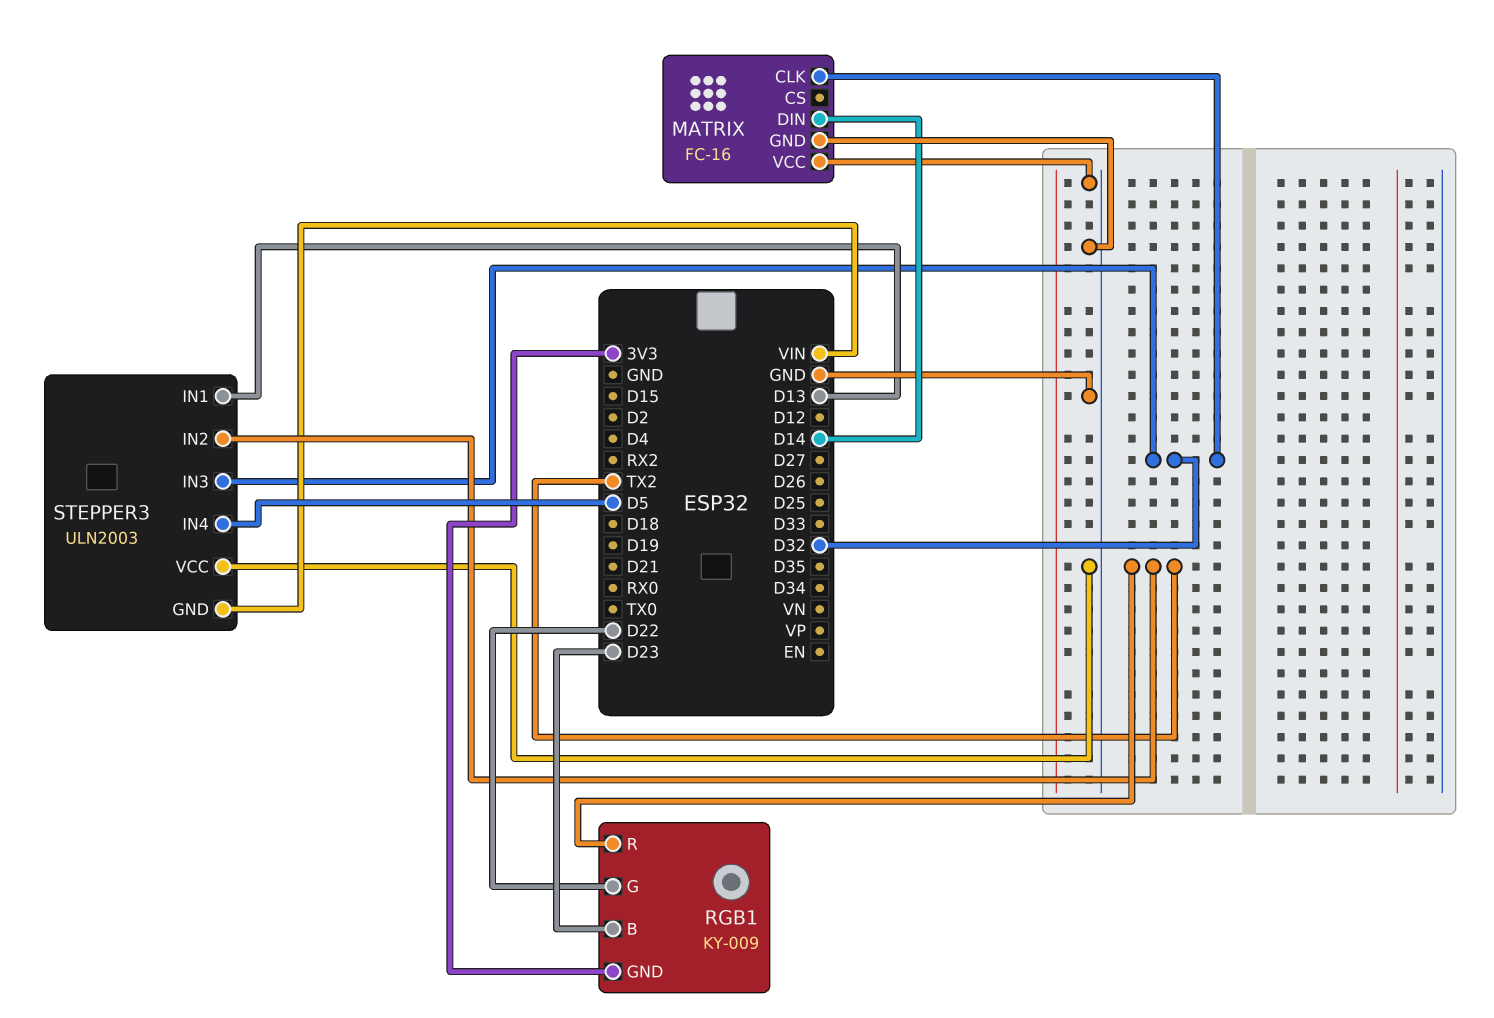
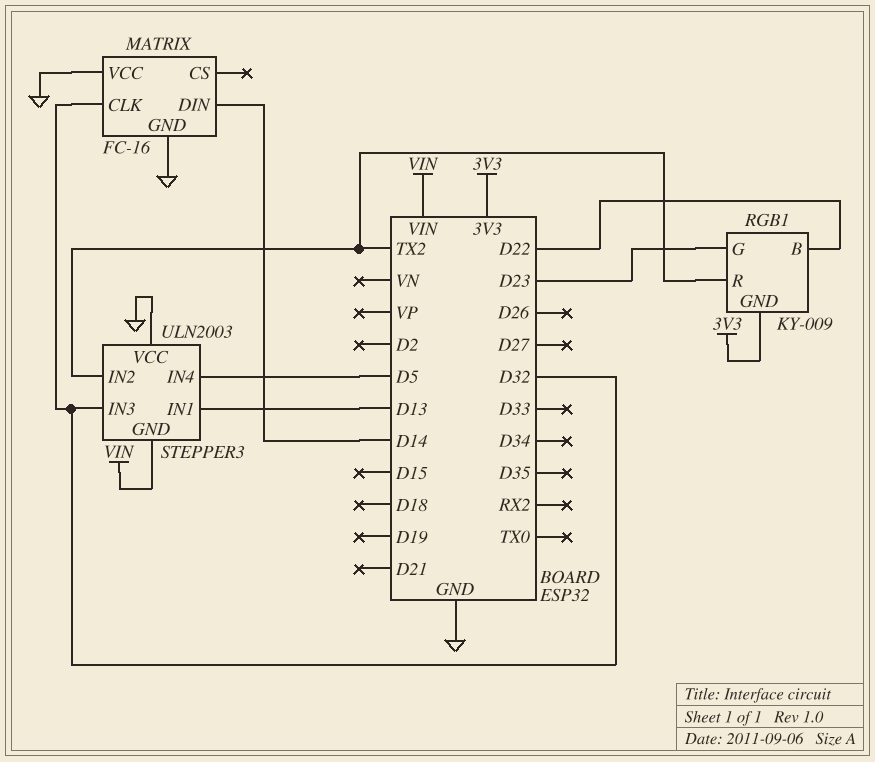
RGB1 pin B: D23 -> D22
RGB1 pin G: D22 -> D23

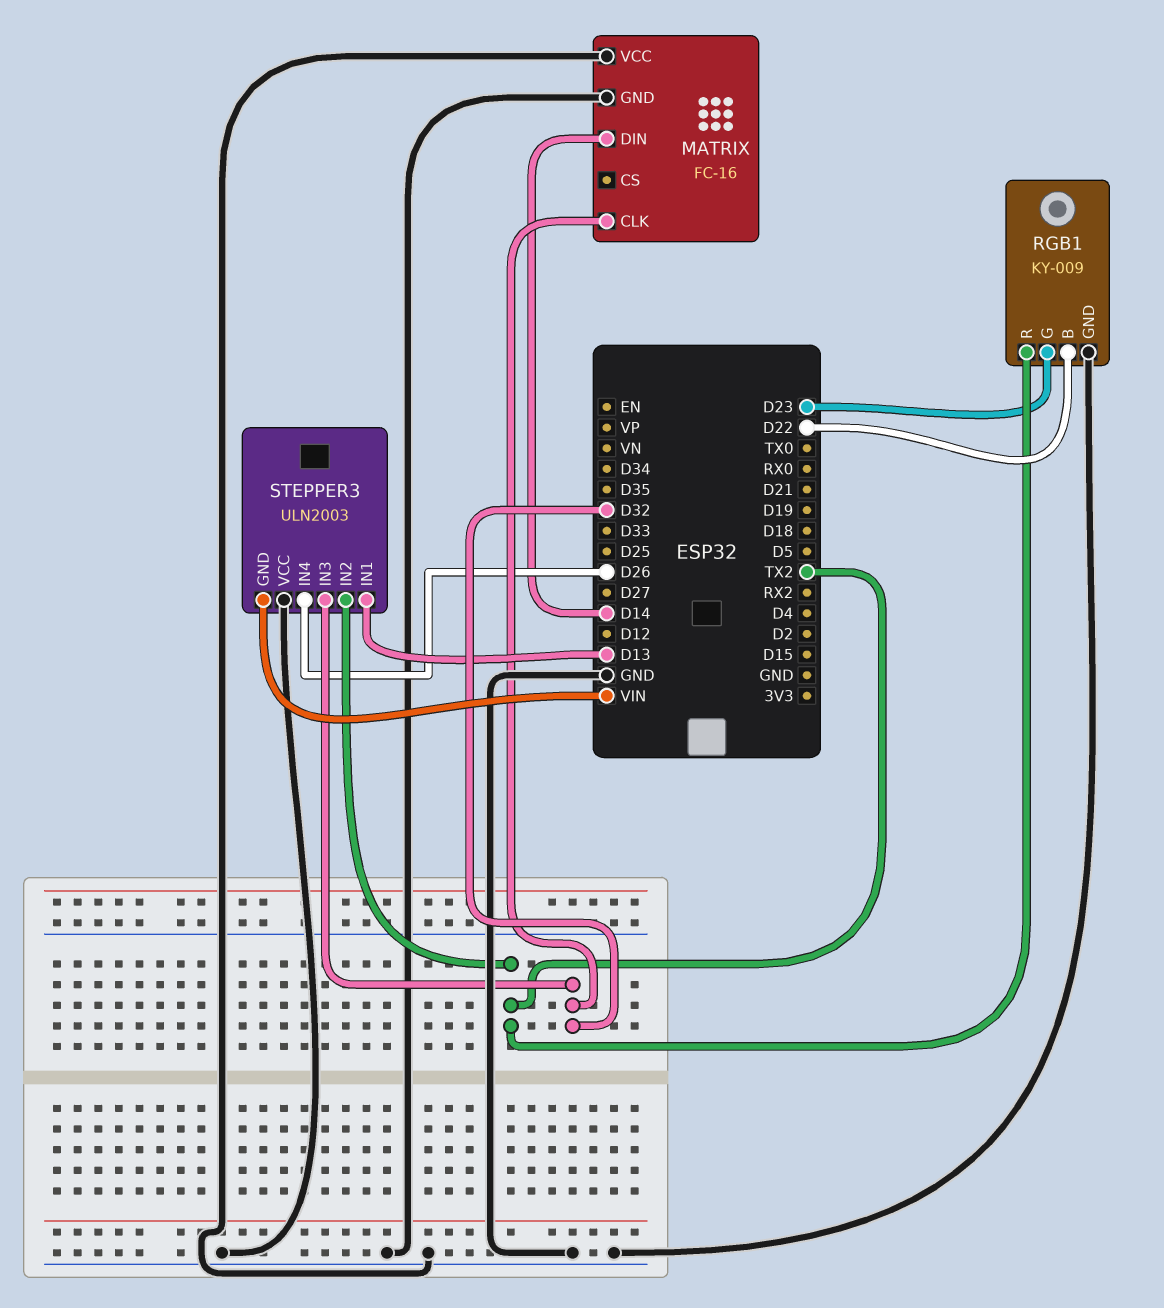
RGB1 pin GND: 3V3 -> GND
STEPPER3 pin IN4: D5 -> D26

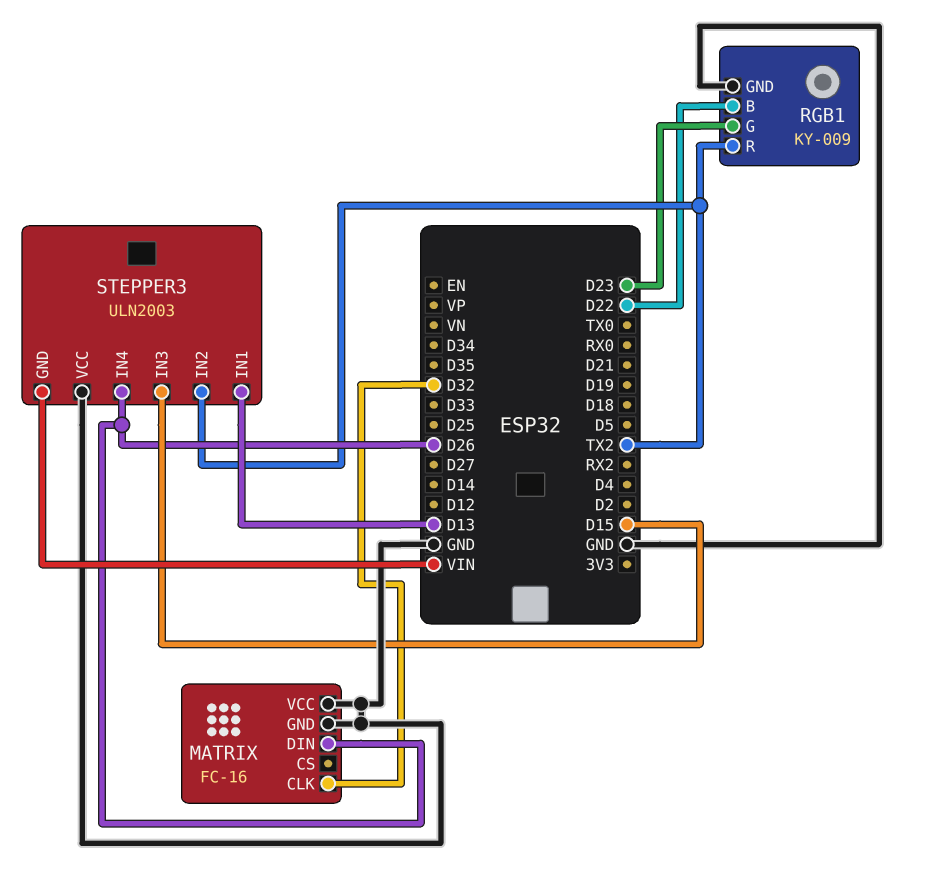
MATRIX pin DIN: D14 -> D26
STEPPER3 pin IN3: D32 -> D15

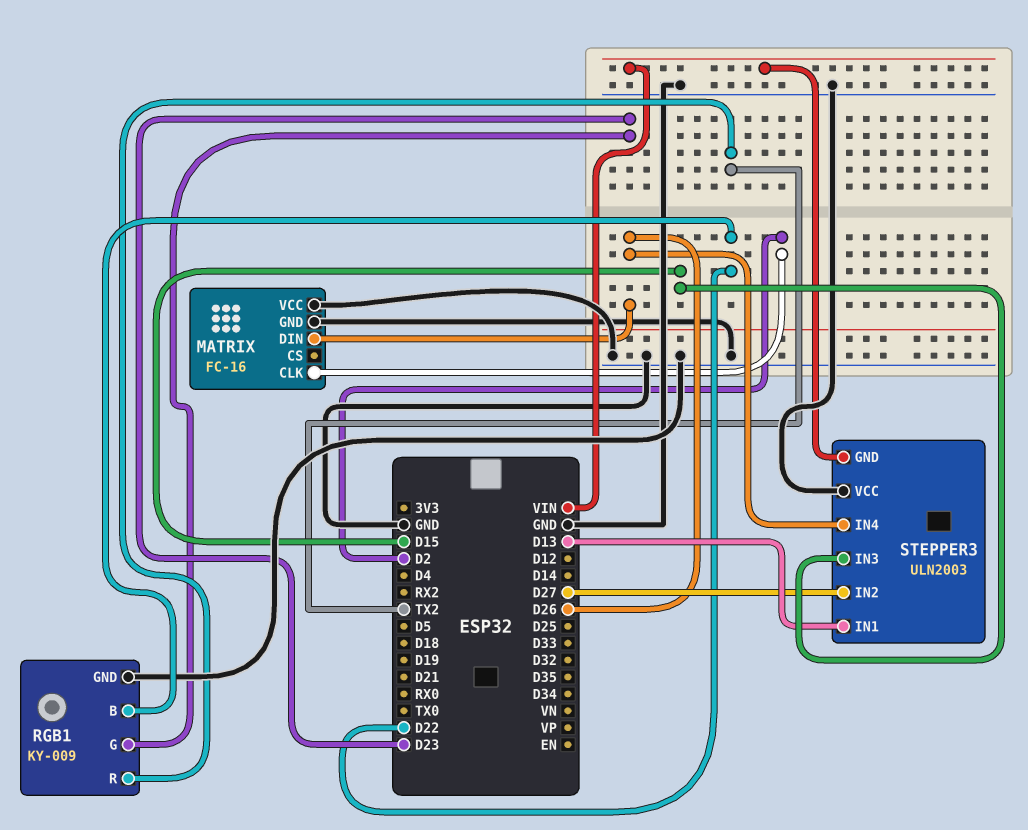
MATRIX pin CLK: D32 -> D2
STEPPER3 pin IN2: TX2 -> D27

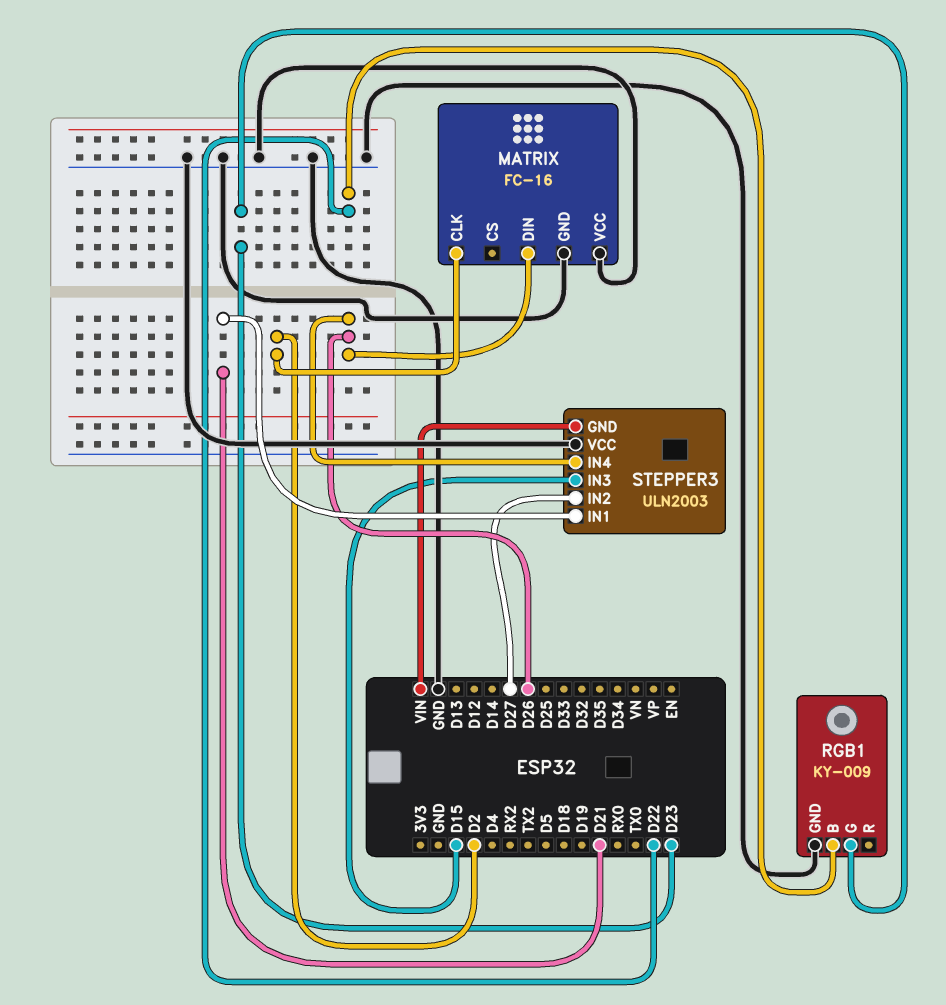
RGB1 pin R: TX2 -> none
STEPPER3 pin IN1: D13 -> D21

